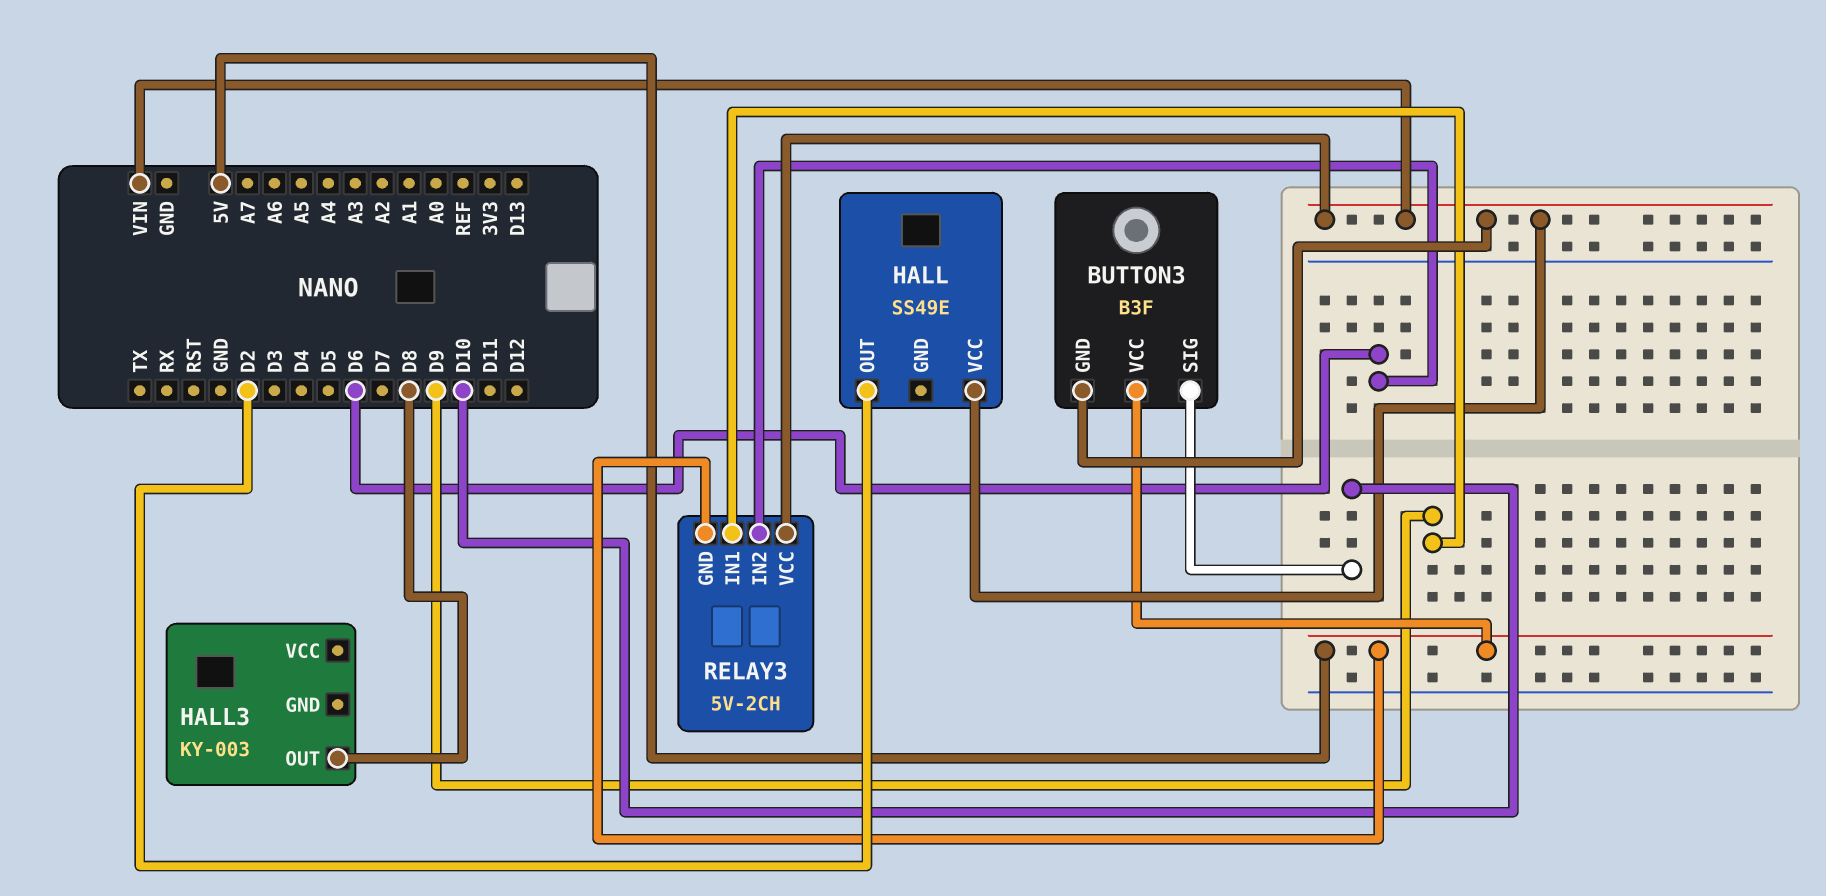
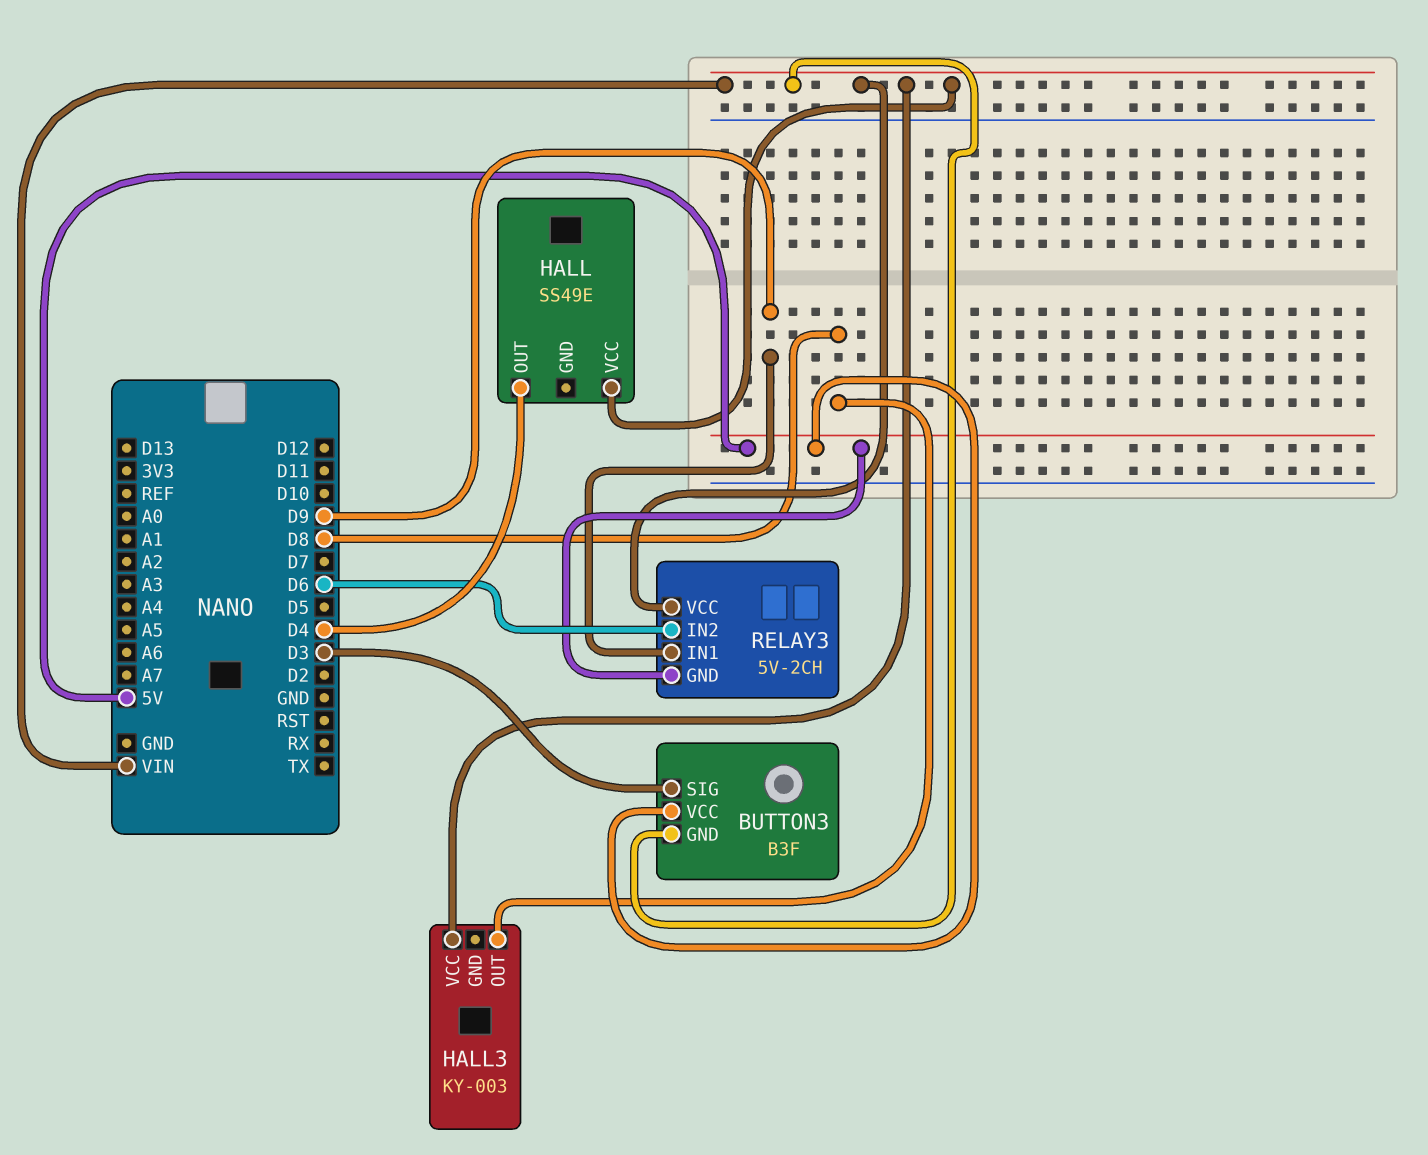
BUTTON3 pin SIG: D10 -> D3
HALL pin OUT: D2 -> D4
HALL3 pin VCC: none -> VIN

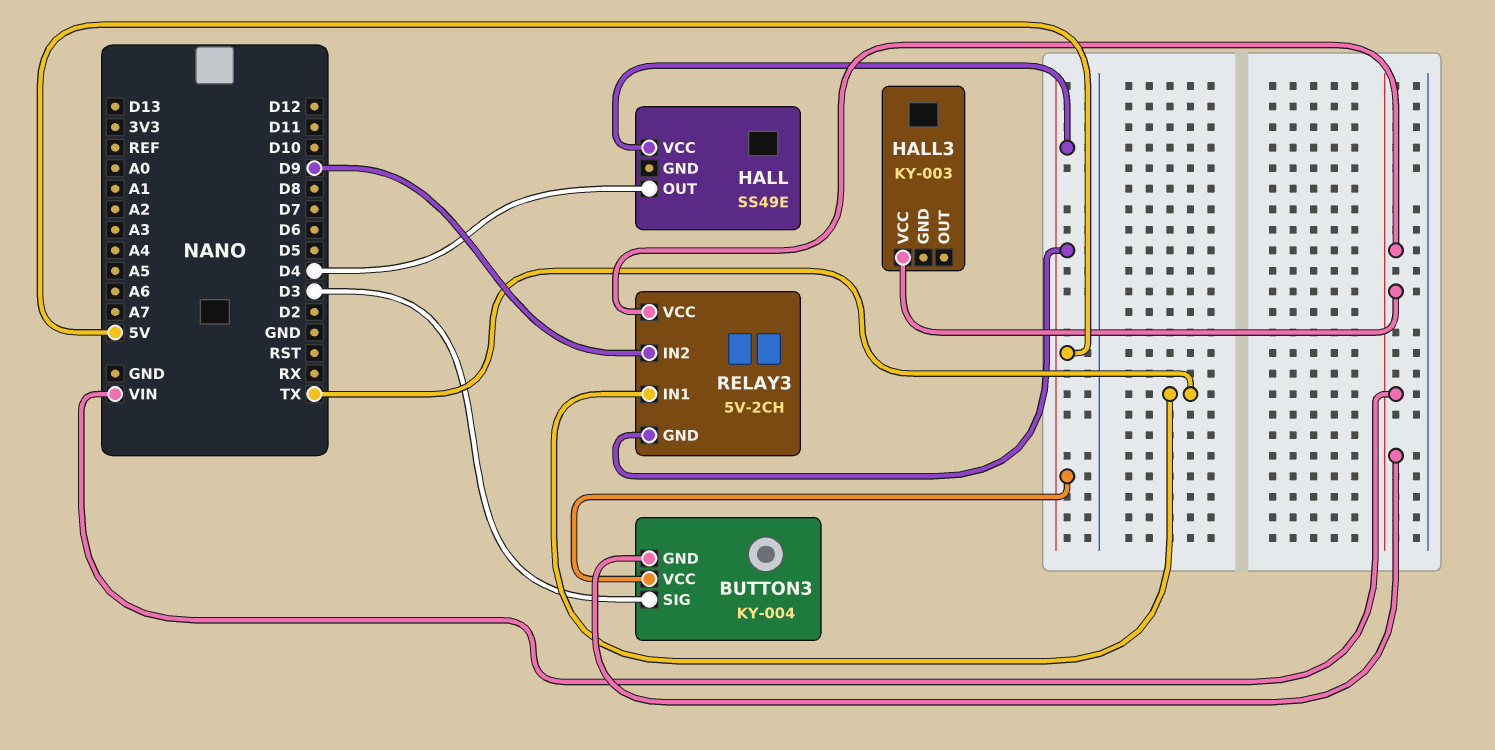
BUTTON3: B3F -> KY-004
HALL pin VCC: VIN -> 5V
HALL3 pin OUT: D8 -> none
RELAY3 pin IN1: D9 -> TX
RELAY3 pin IN2: D6 -> D9

